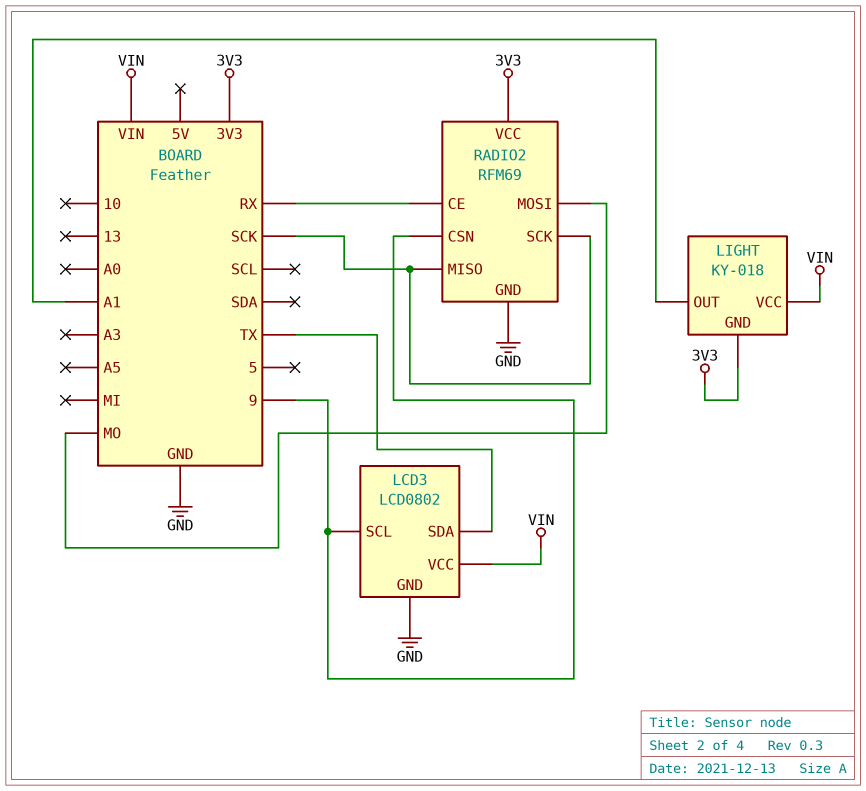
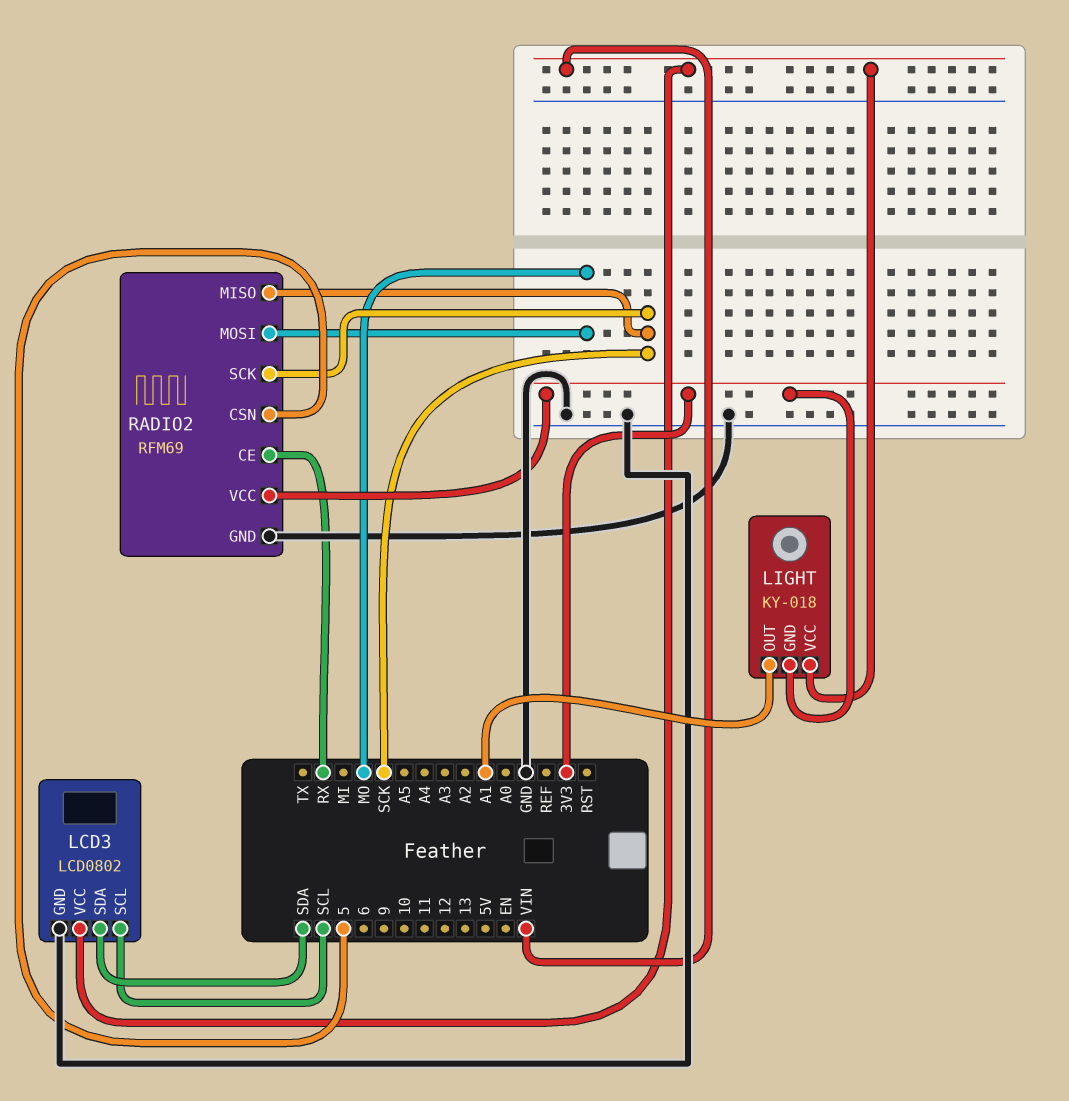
LCD3 pin SCL: 9 -> SCL
LCD3 pin SDA: TX -> SDA
RADIO2 pin CSN: 9 -> 5

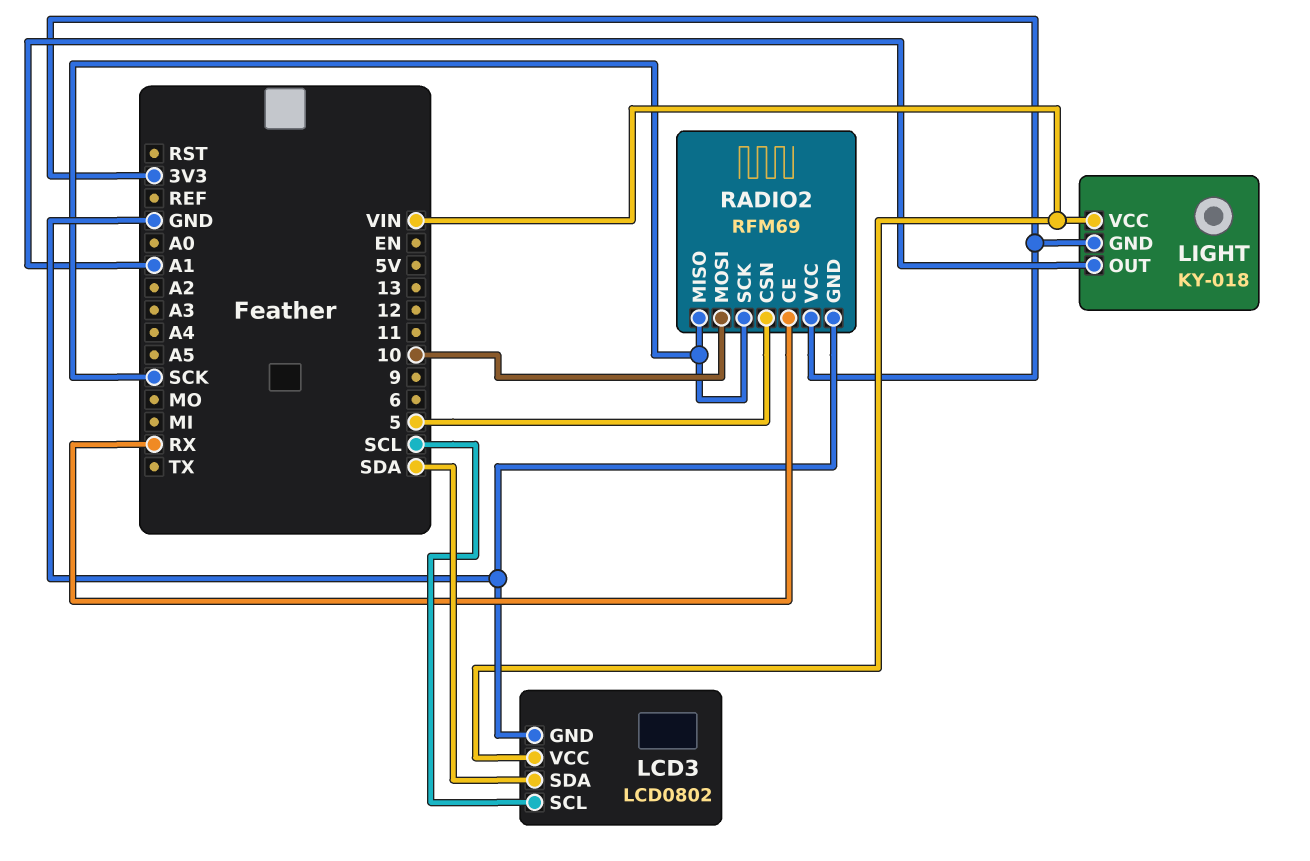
RADIO2 pin MOSI: MO -> 10

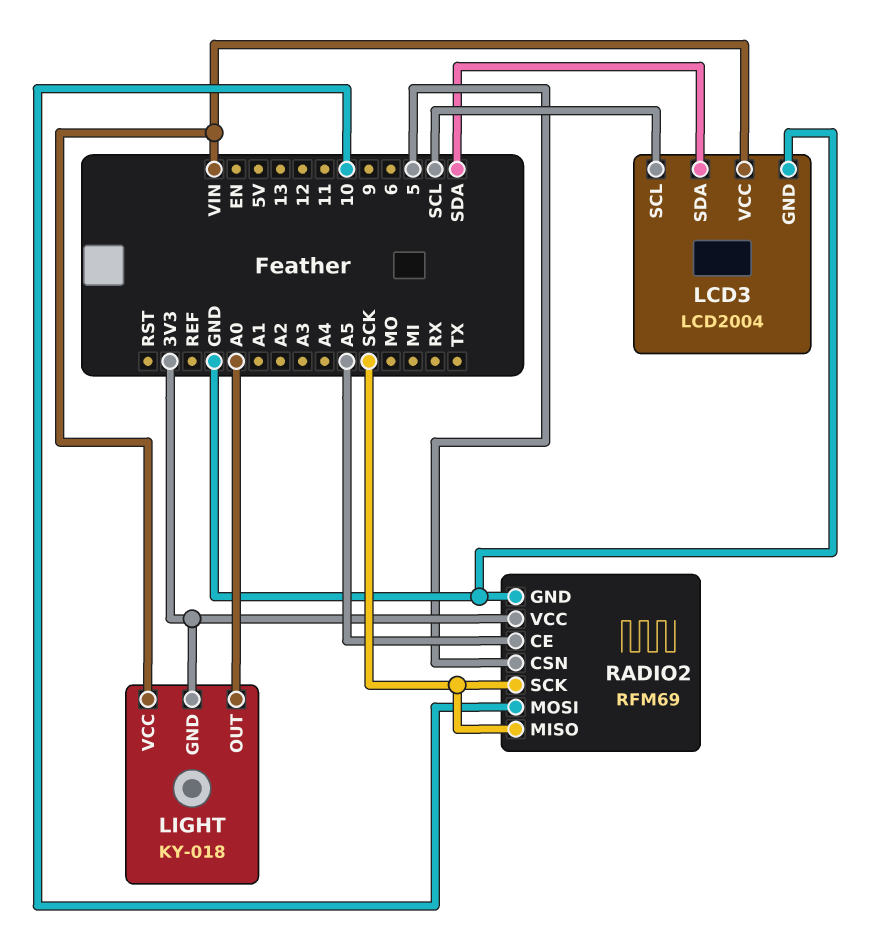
LCD3: LCD0802 -> LCD2004
LIGHT pin OUT: A1 -> A0
RADIO2 pin CE: RX -> A5

